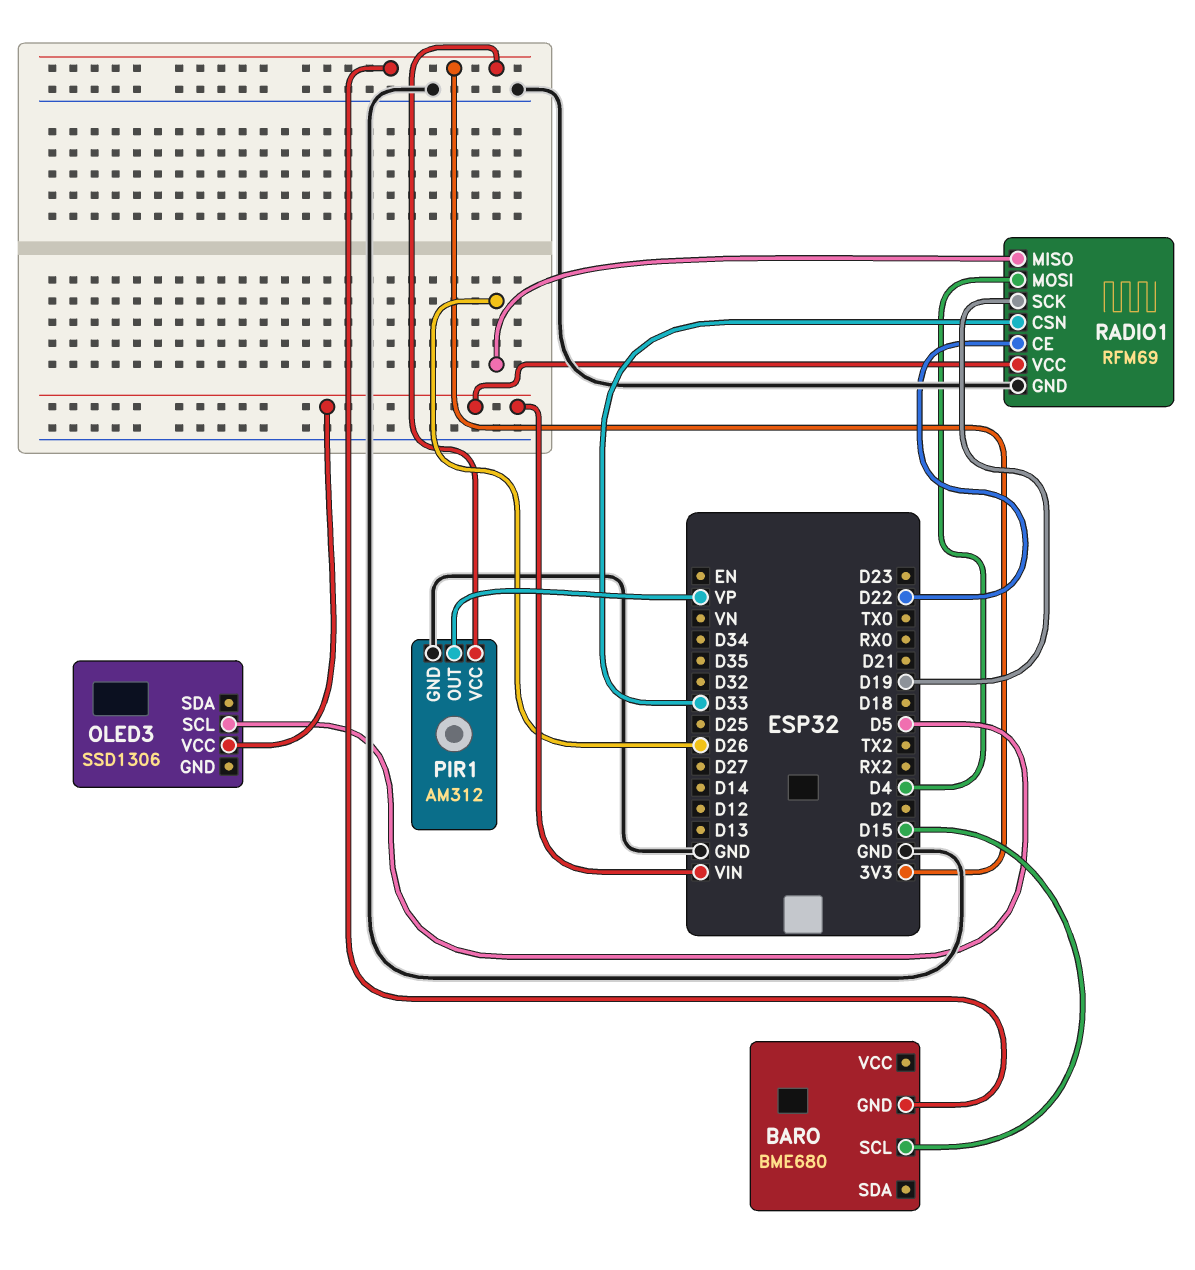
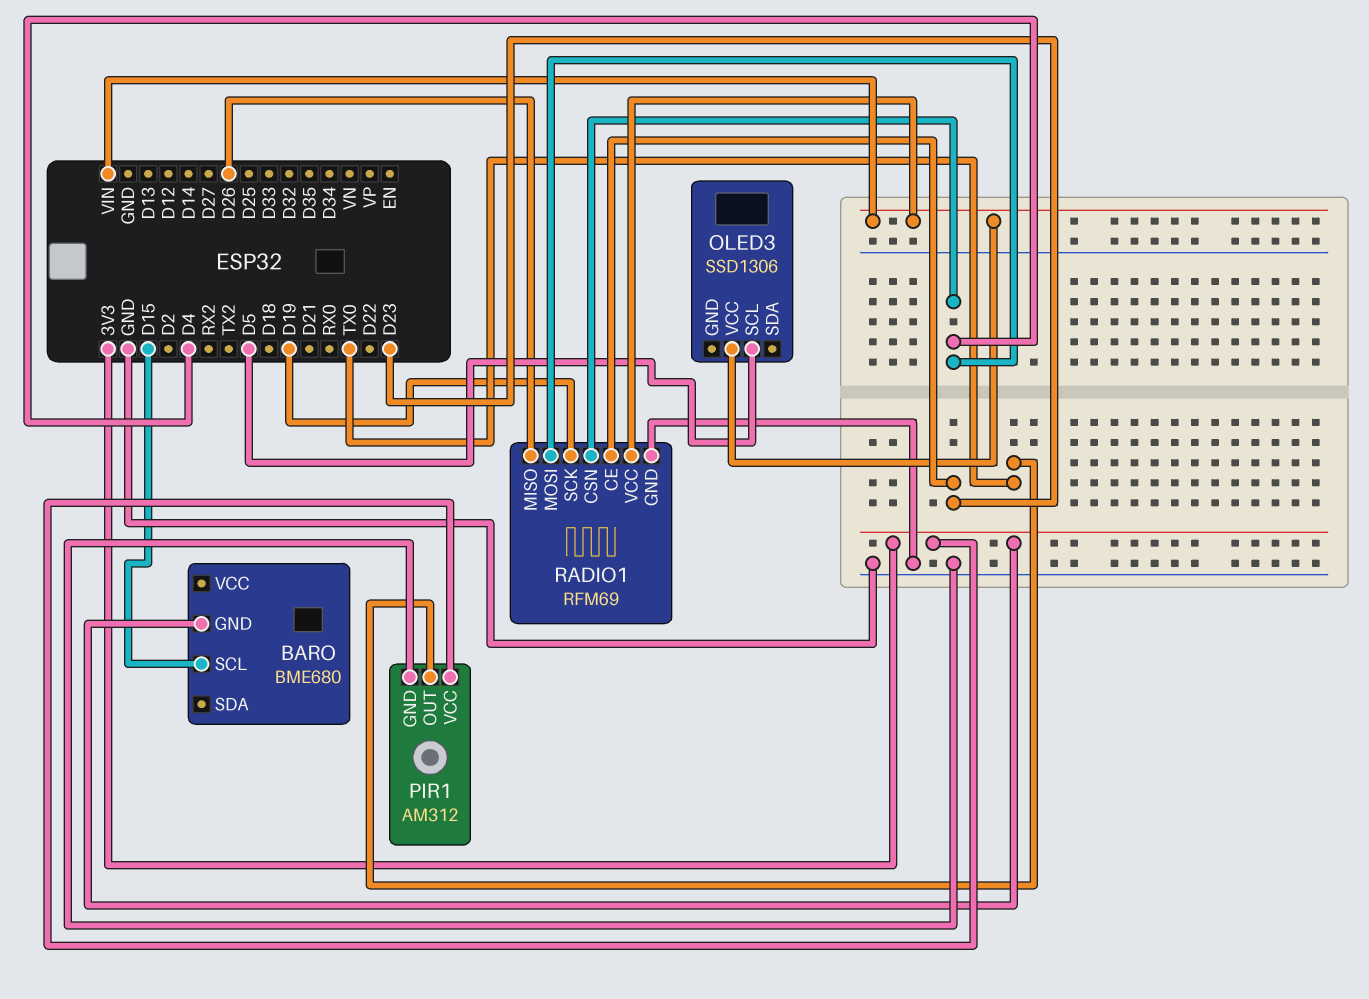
PIR1 pin OUT: VP -> TX0
RADIO1 pin CE: D22 -> D23
RADIO1 pin CSN: D33 -> D4

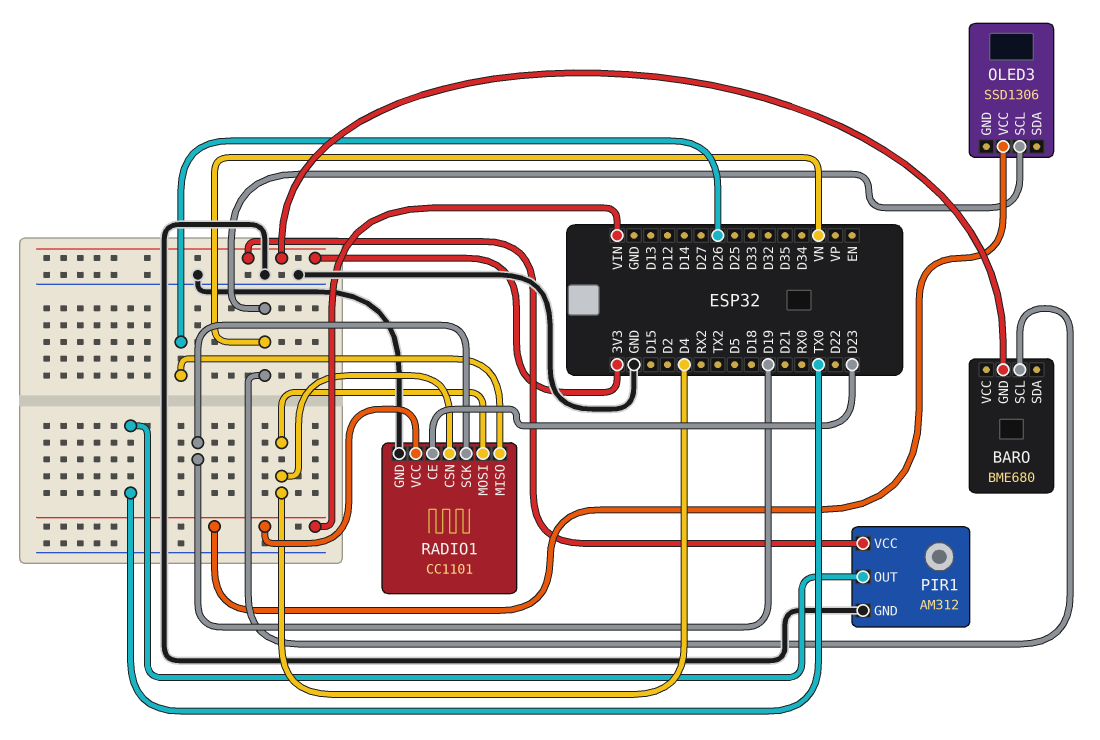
BARO pin SCL: D15 -> VN
OLED3 pin SCL: D5 -> VN
RADIO1: RFM69 -> CC1101

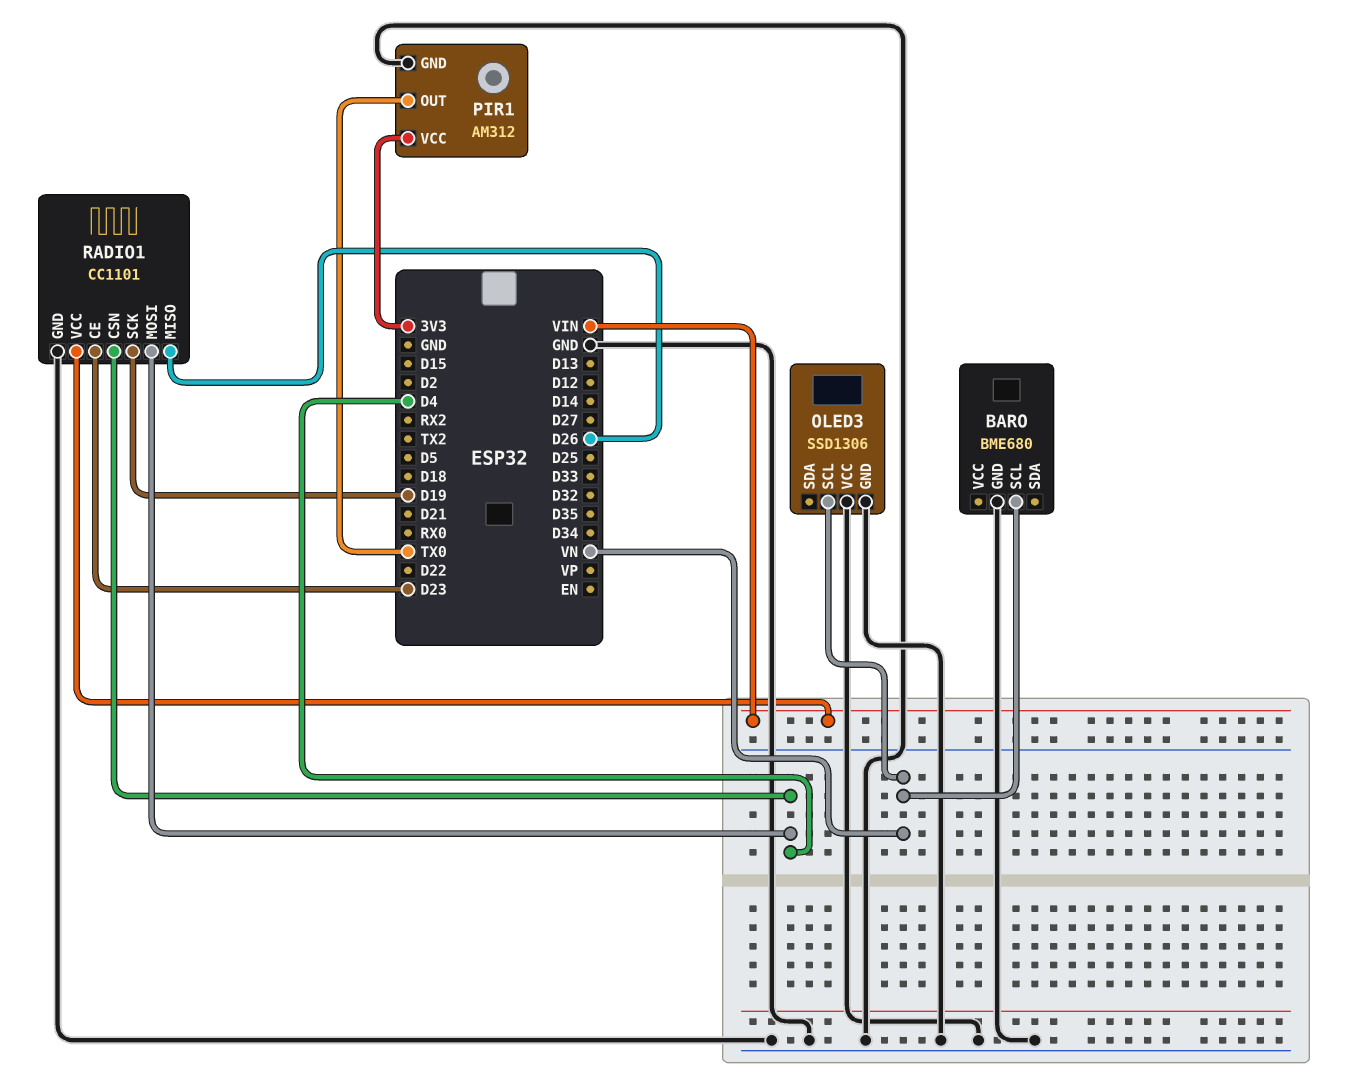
BARO pin GND: 3V3 -> GND
OLED3 pin GND: none -> GND
OLED3 pin VCC: VIN -> GND

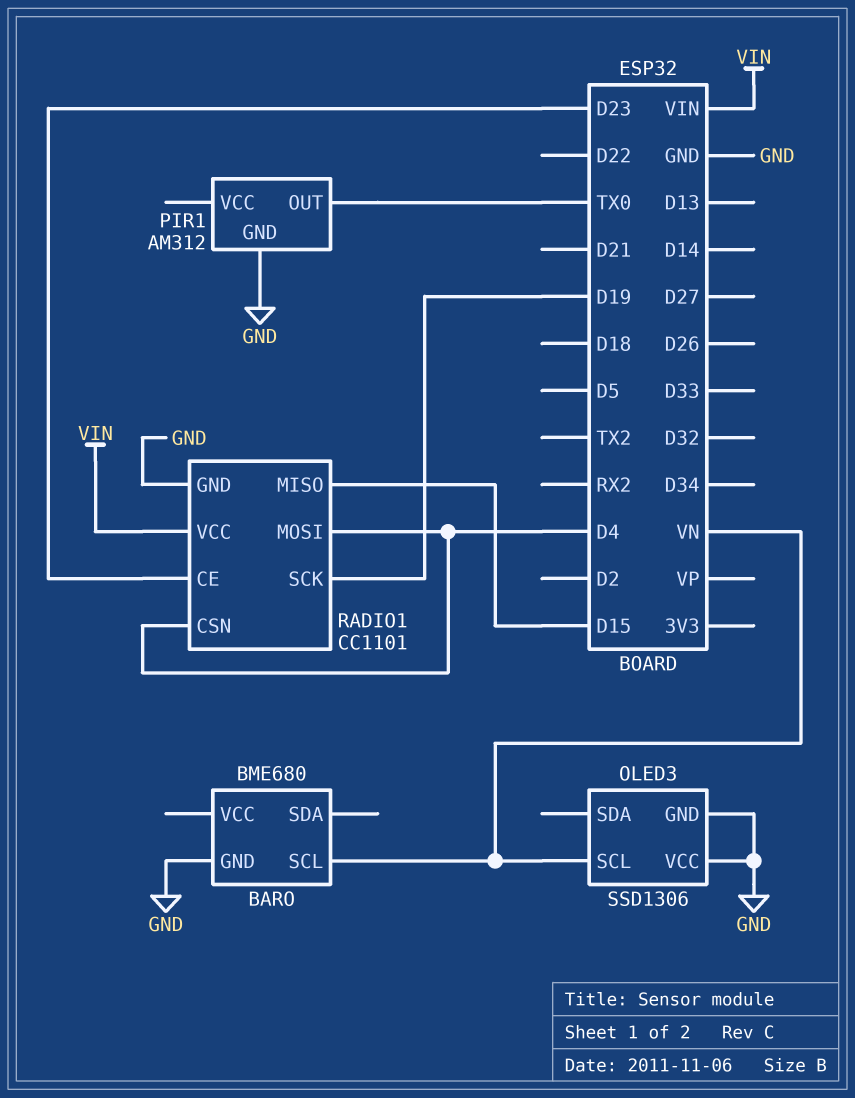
PIR1 pin VCC: 3V3 -> none
RADIO1 pin MISO: D26 -> D15

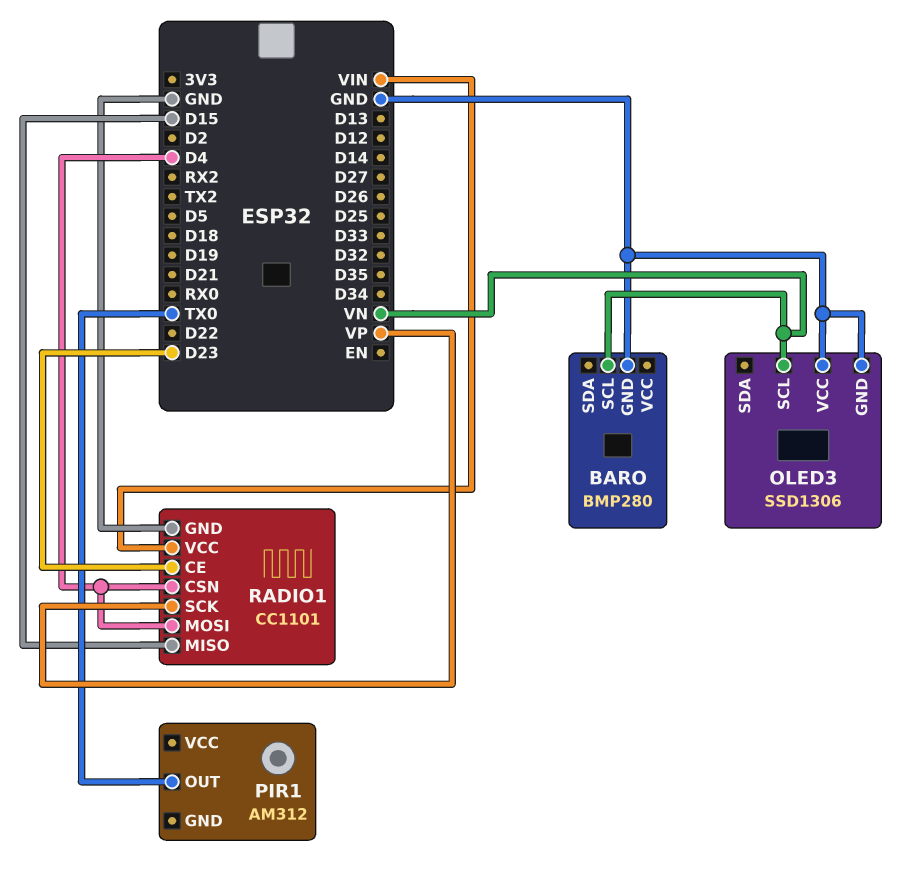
BARO: BME680 -> BMP280
PIR1 pin GND: GND -> none
RADIO1 pin SCK: D19 -> VP

